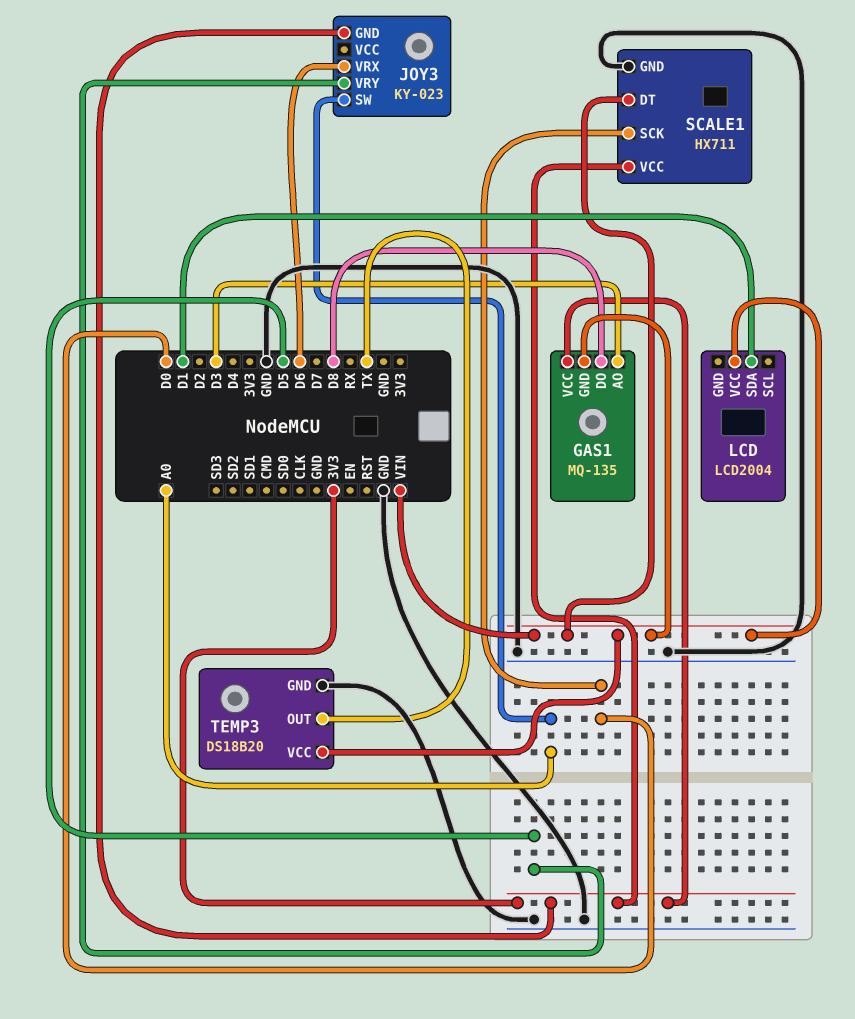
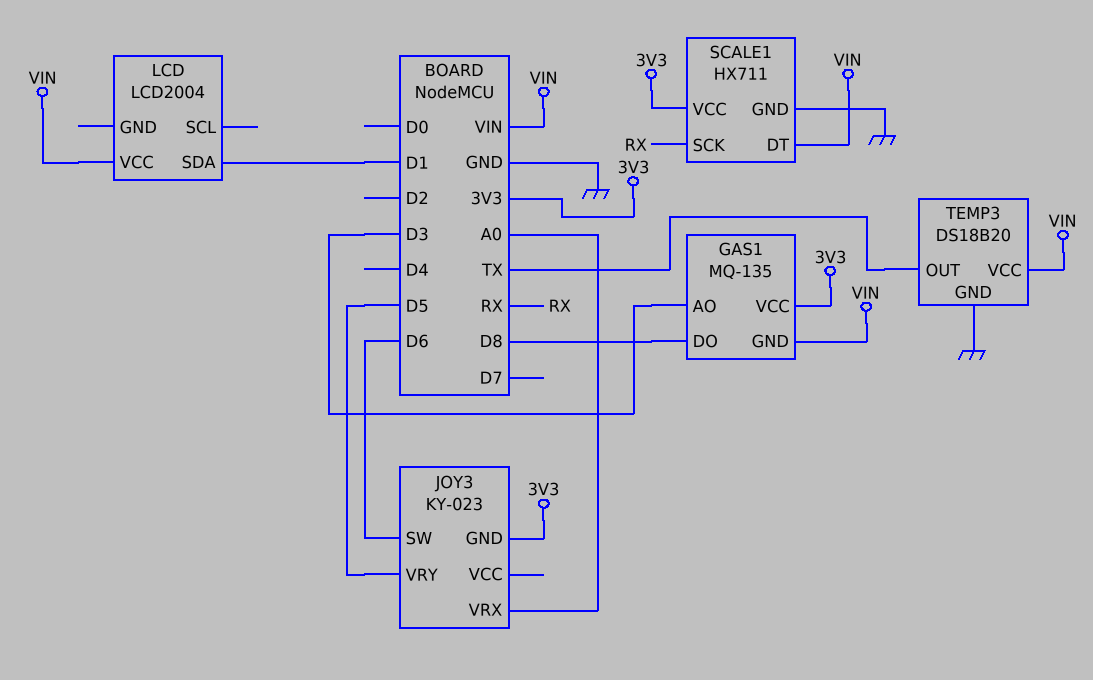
JOY3 pin SW: A0 -> D6
JOY3 pin VRX: D6 -> A0
SCALE1 pin SCK: D0 -> RX

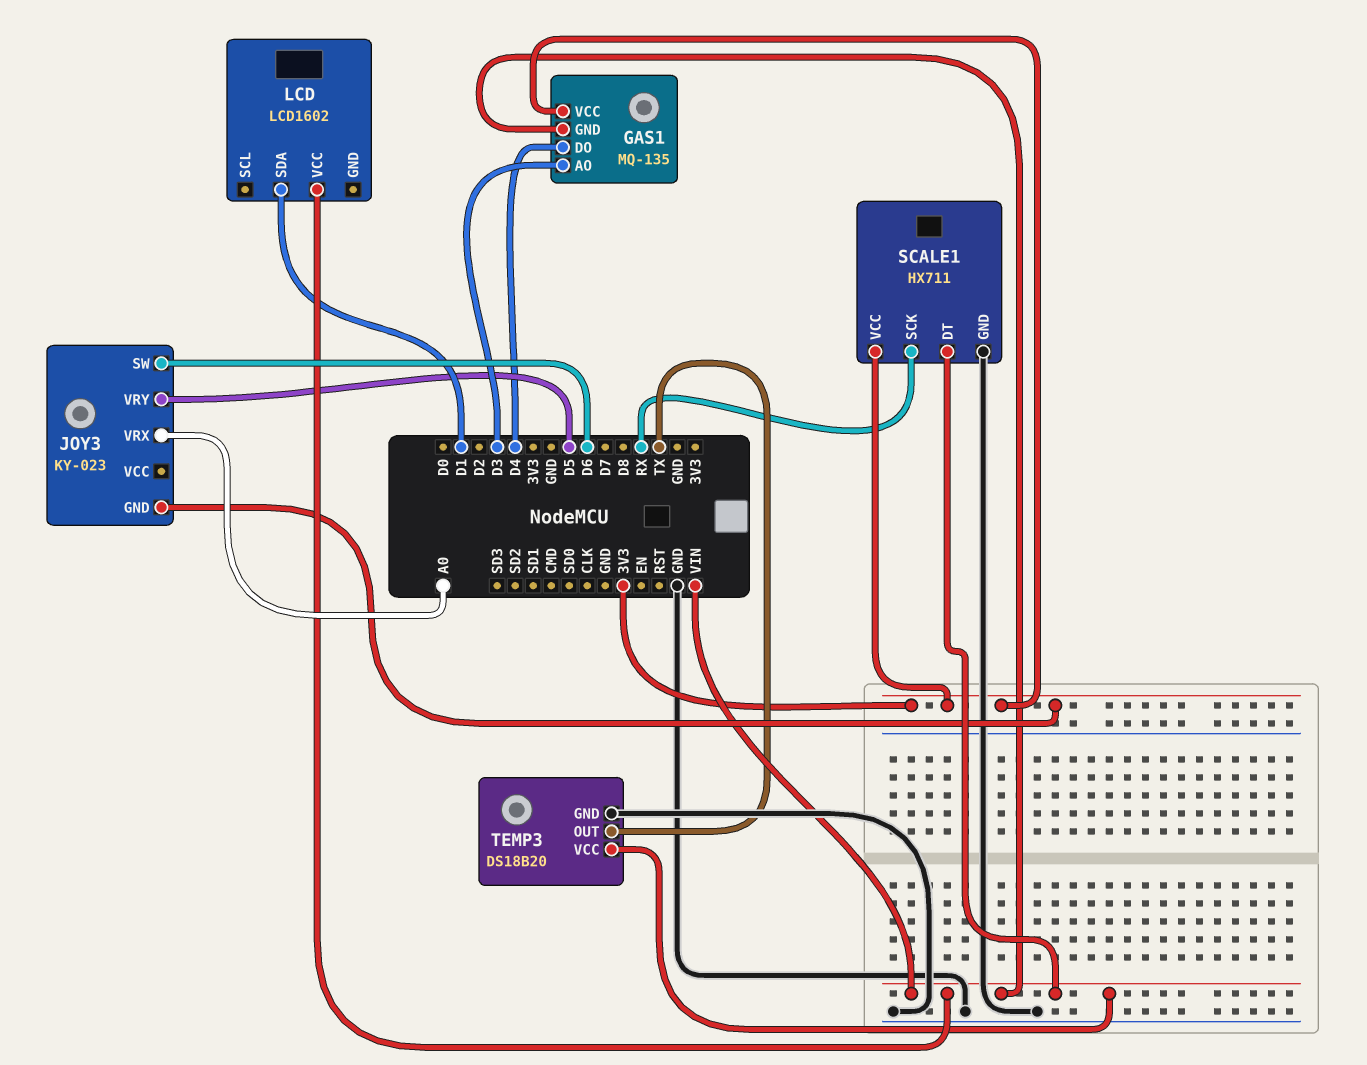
GAS1 pin DO: D8 -> D4
LCD: LCD2004 -> LCD1602

